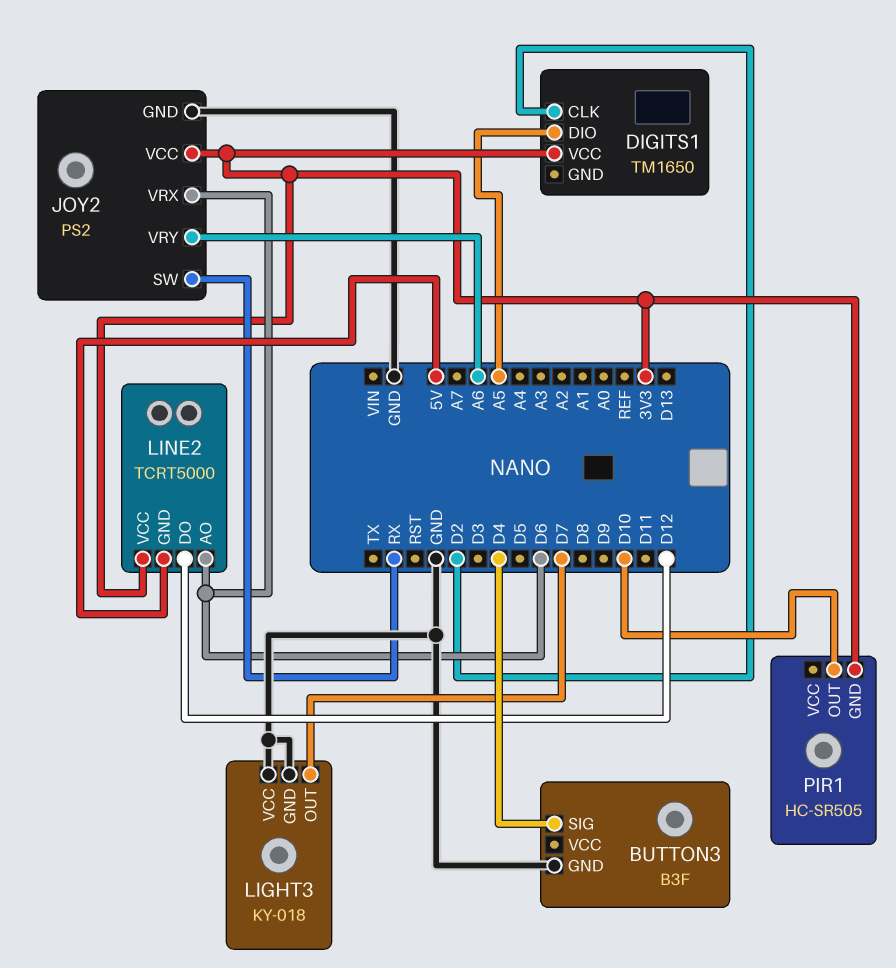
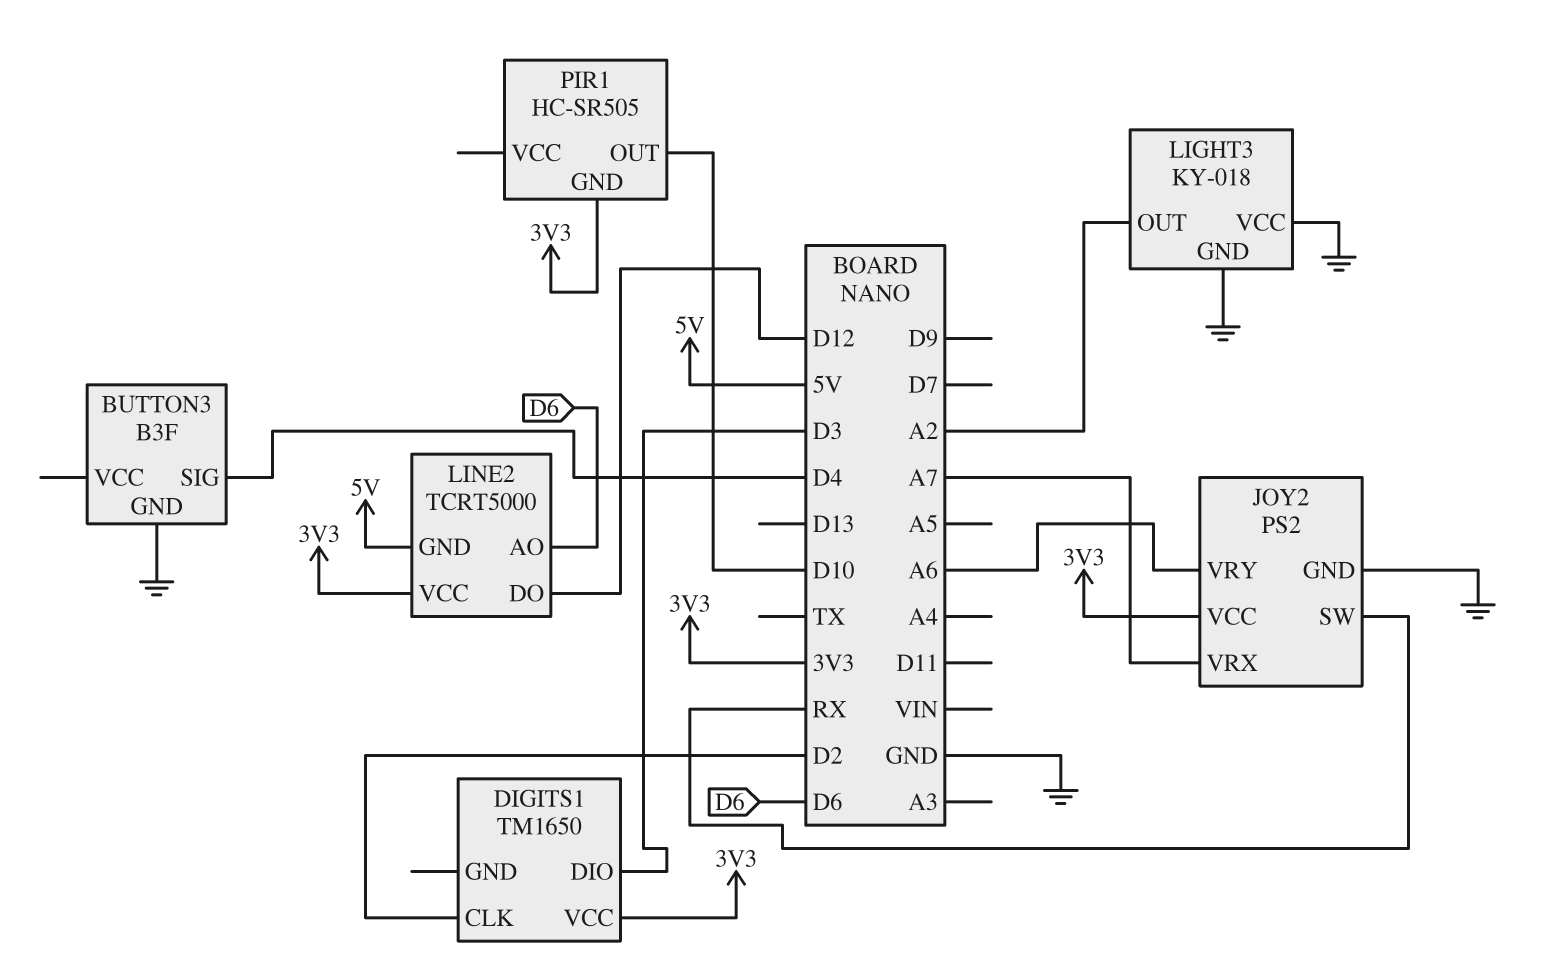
DIGITS1 pin DIO: A5 -> D3
JOY2 pin VRX: D6 -> A7
LIGHT3 pin OUT: D7 -> A2

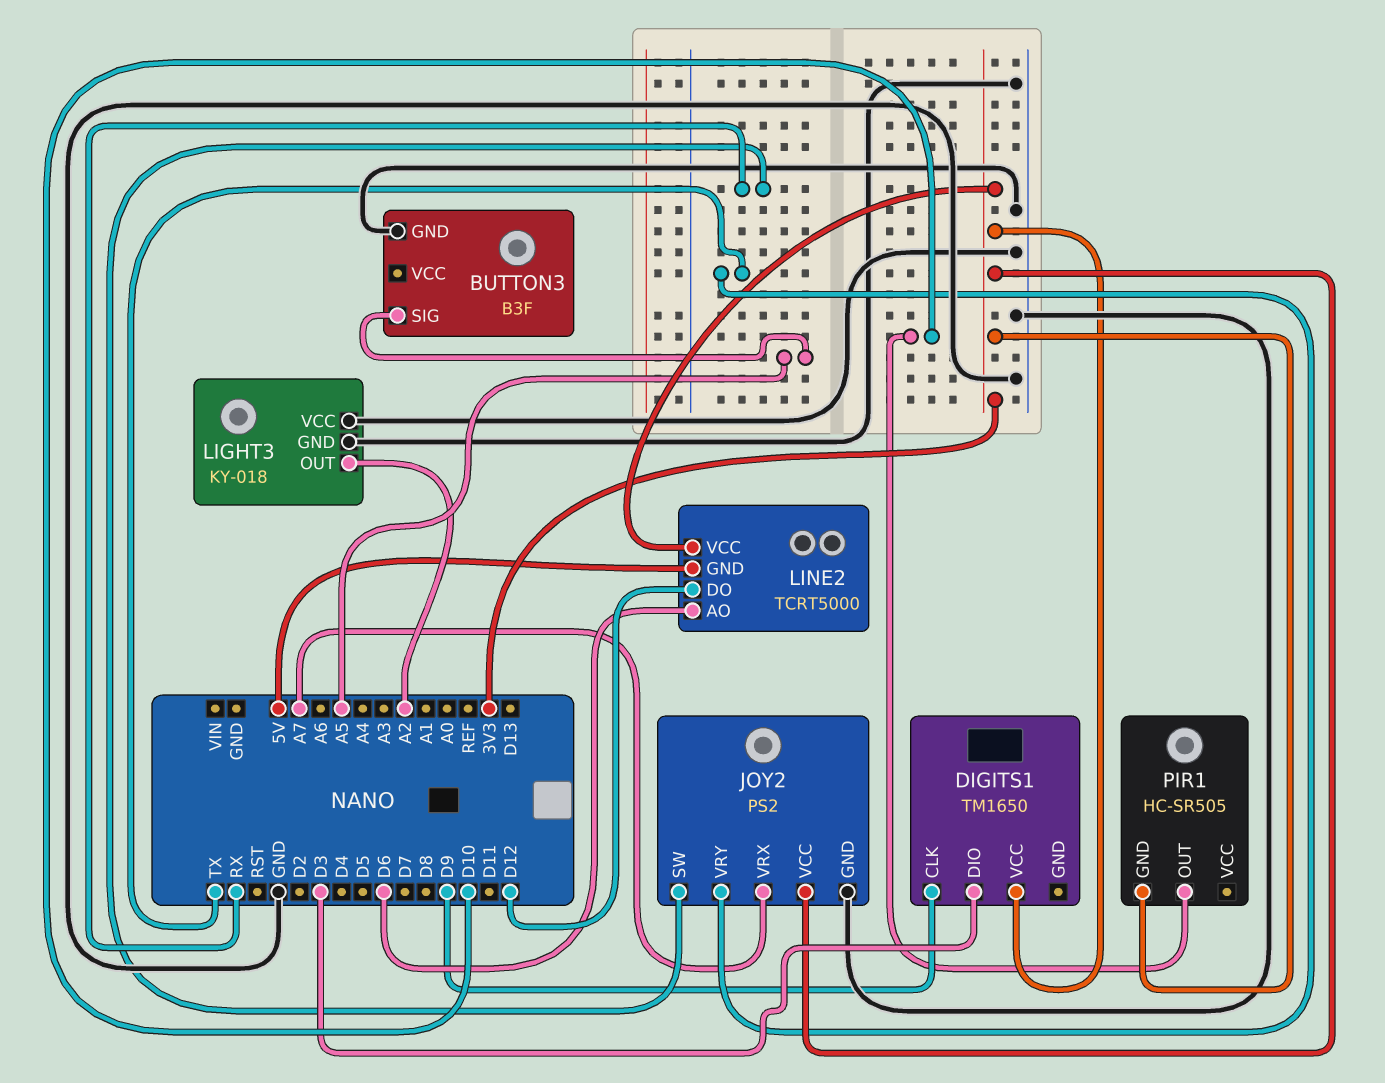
BUTTON3 pin SIG: D4 -> A5
DIGITS1 pin CLK: D2 -> D9
JOY2 pin VRY: A6 -> TX

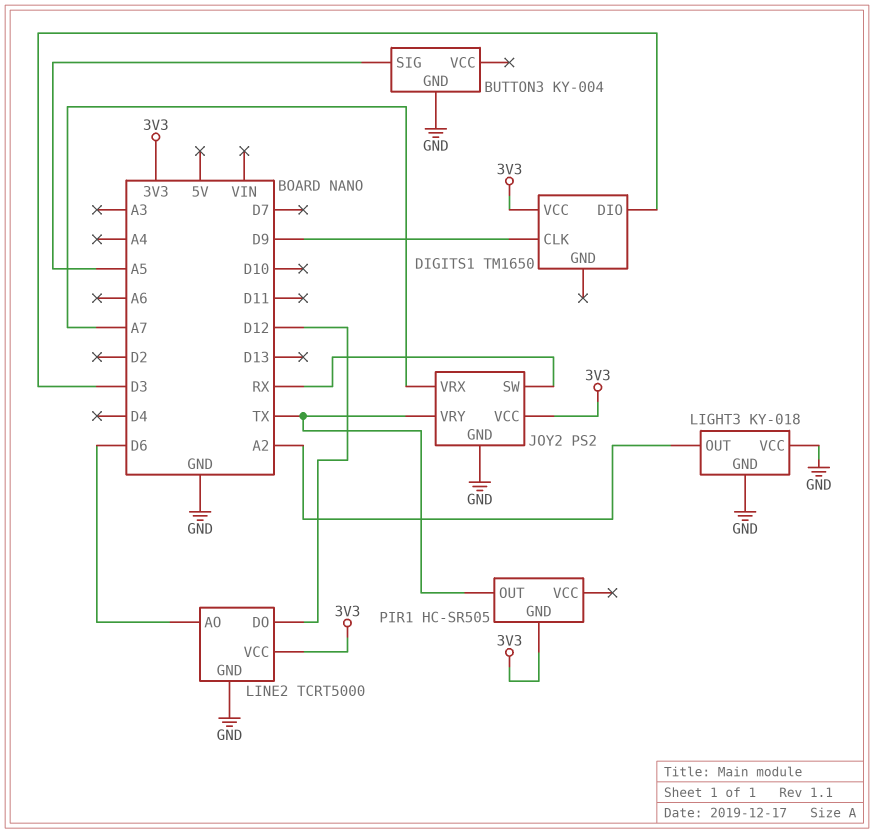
BUTTON3: B3F -> KY-004
LINE2 pin GND: 5V -> GND
PIR1 pin OUT: D10 -> TX

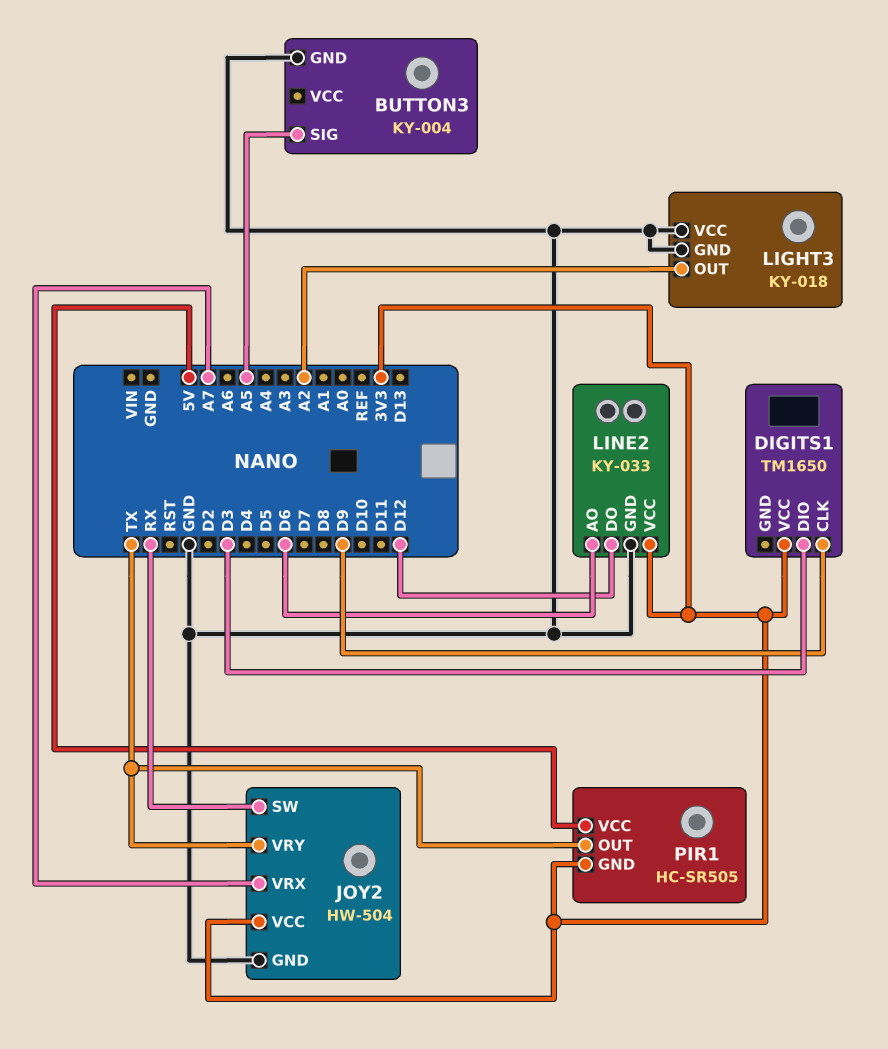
JOY2: PS2 -> HW-504
LINE2: TCRT5000 -> KY-033
PIR1 pin VCC: none -> 5V

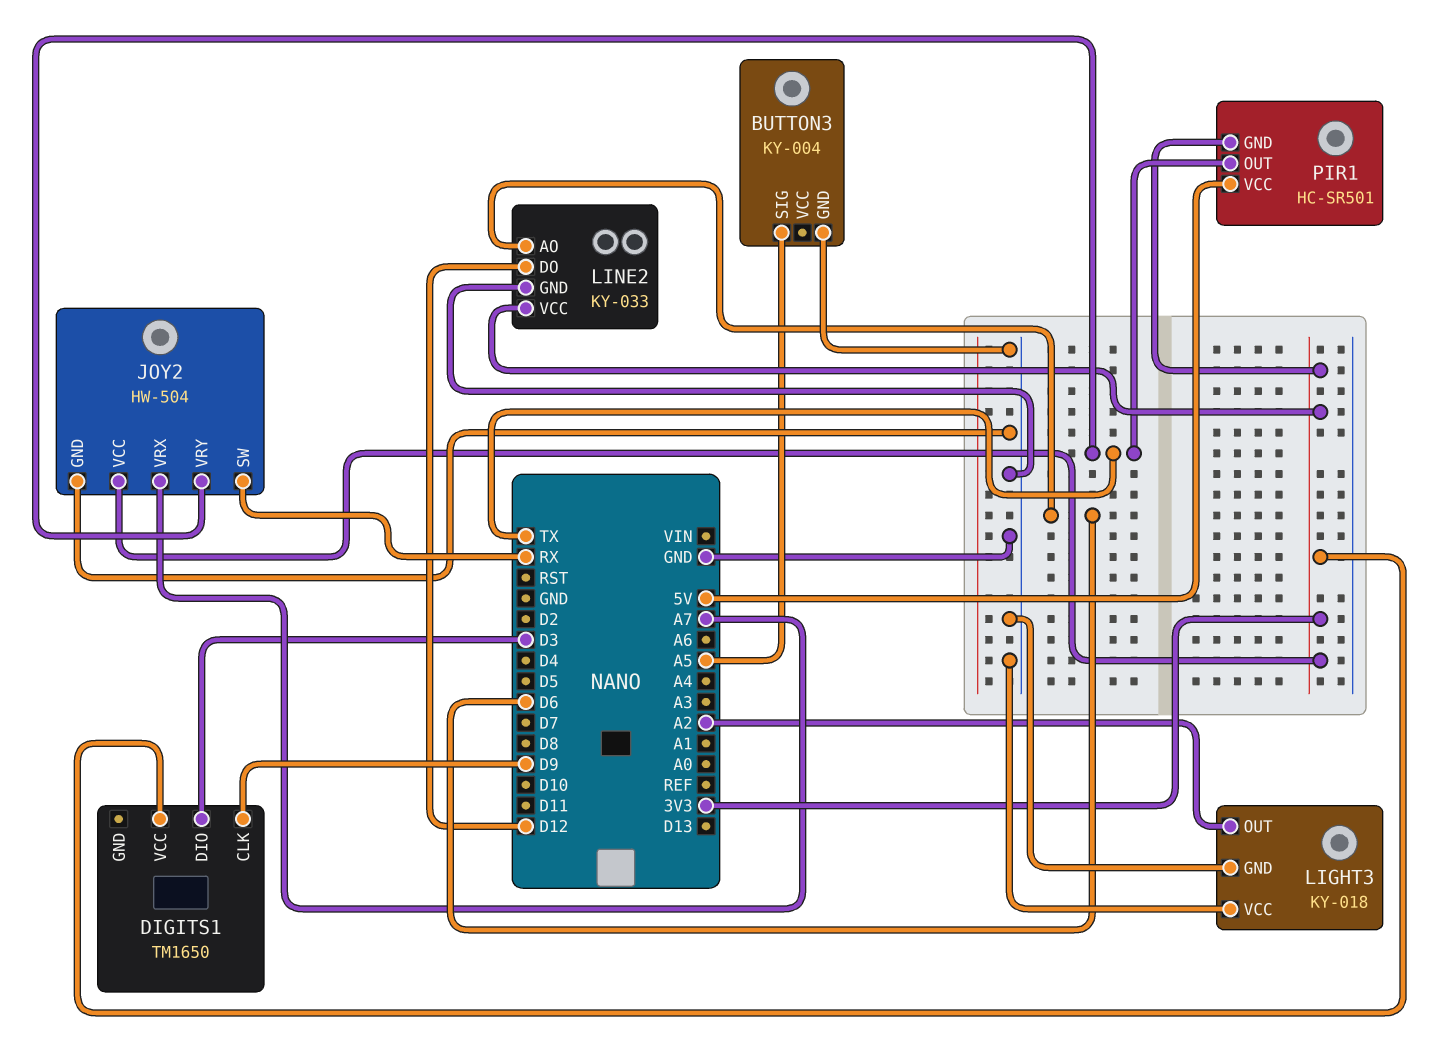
PIR1: HC-SR505 -> HC-SR501

